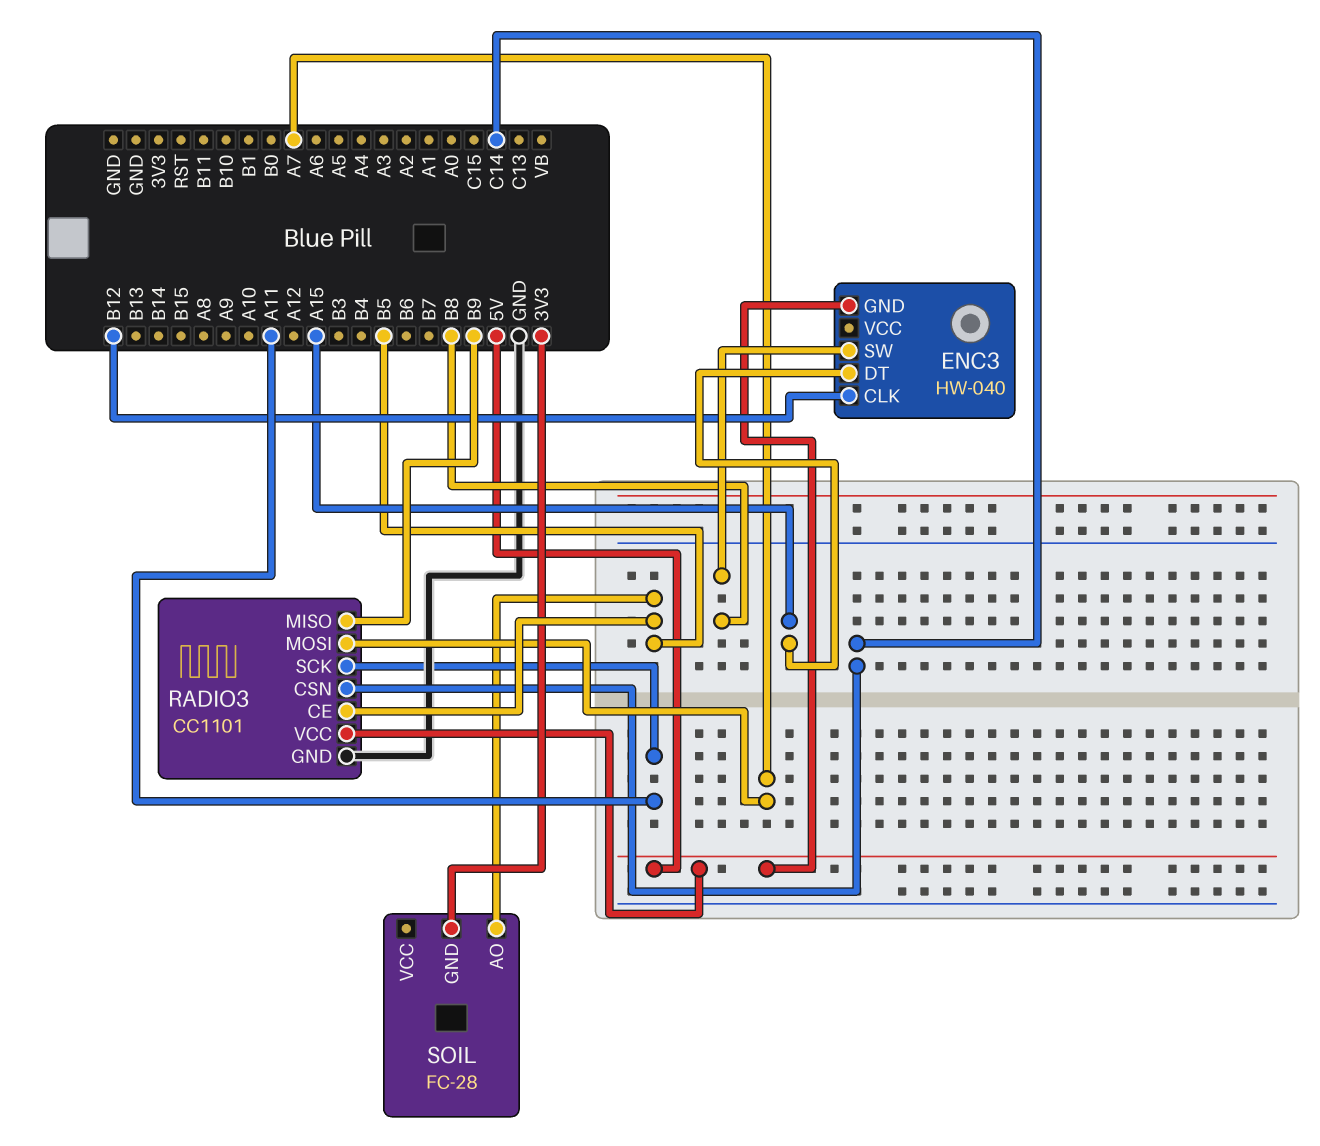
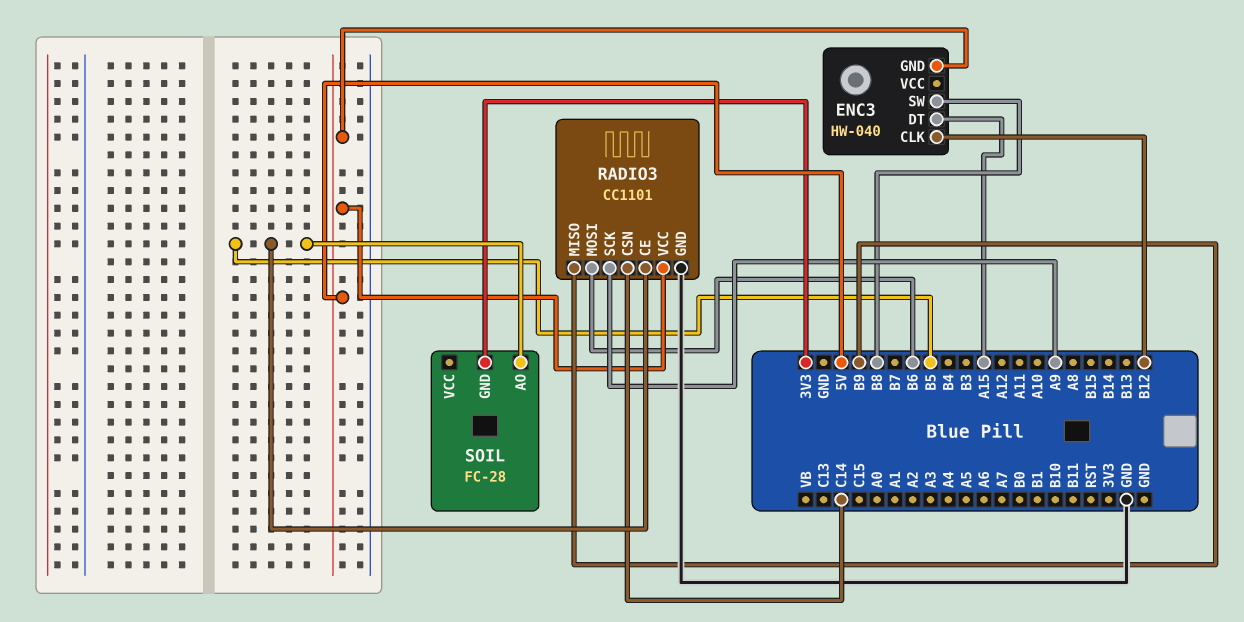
RADIO3 pin MOSI: A7 -> B6
RADIO3 pin SCK: A11 -> A9

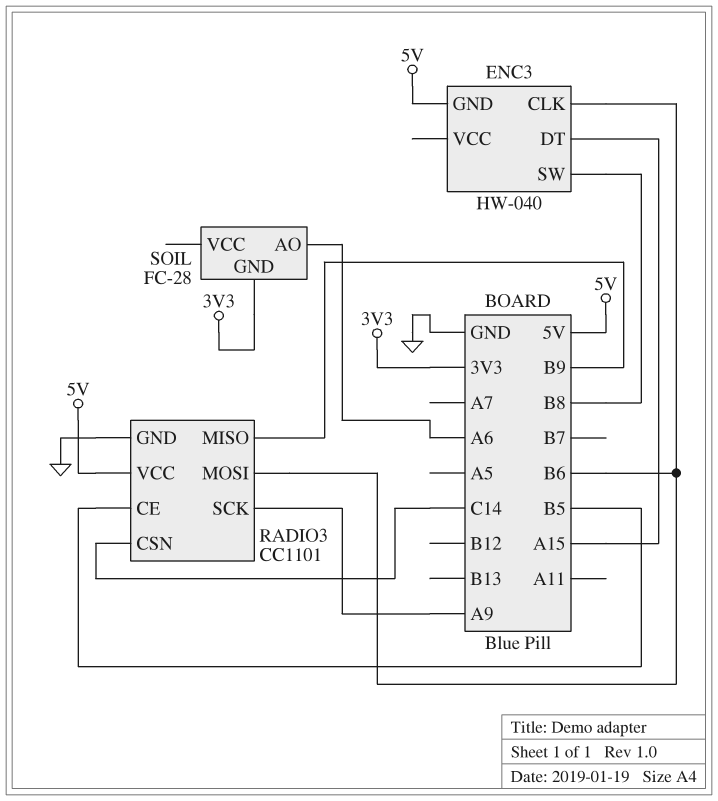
ENC3 pin CLK: B12 -> B6
SOIL pin AO: B5 -> A6

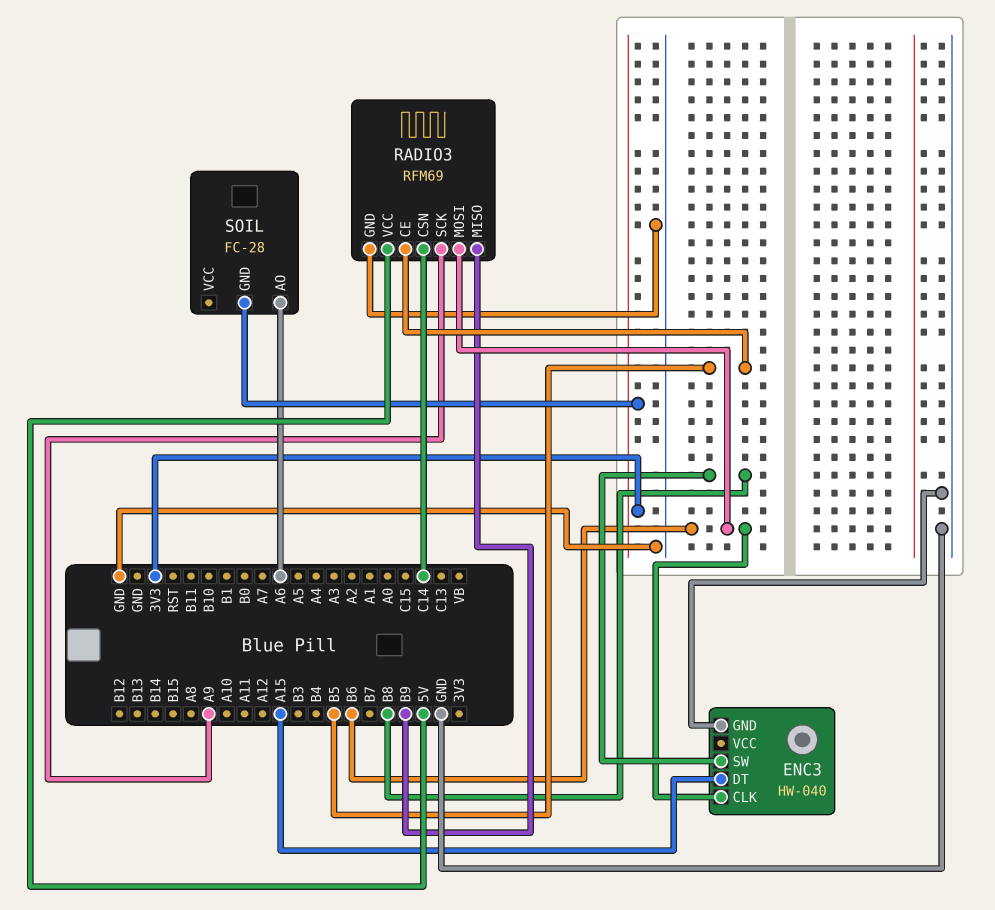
ENC3 pin GND: 5V -> GND
RADIO3: CC1101 -> RFM69

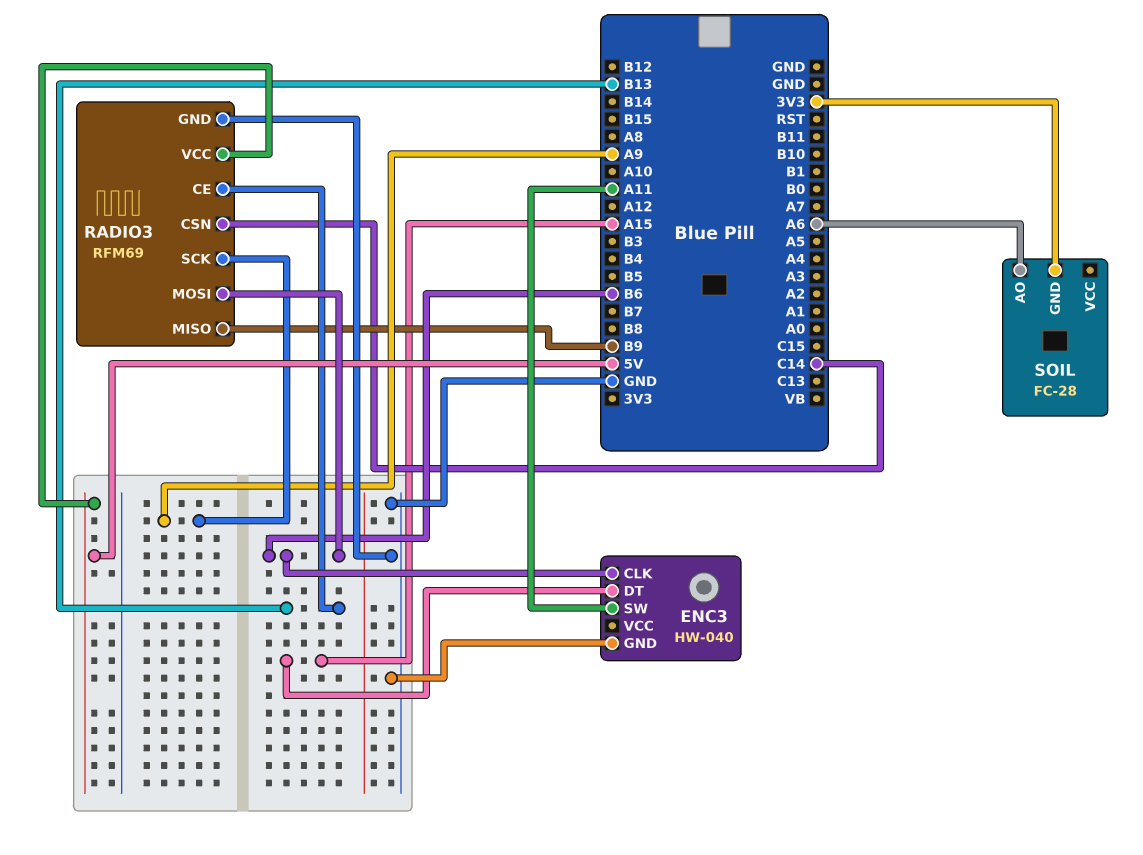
ENC3 pin SW: B8 -> A11
RADIO3 pin CE: B5 -> B13

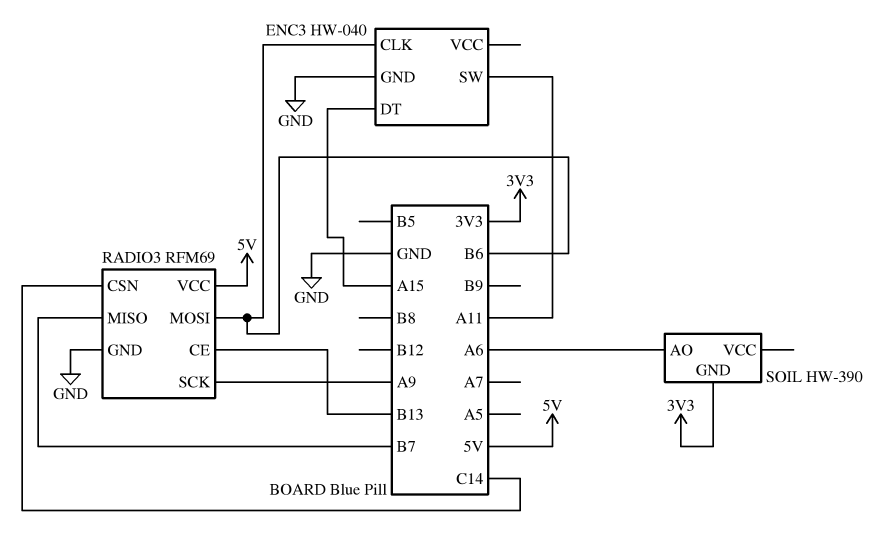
RADIO3 pin MISO: B9 -> B7
SOIL: FC-28 -> HW-390

